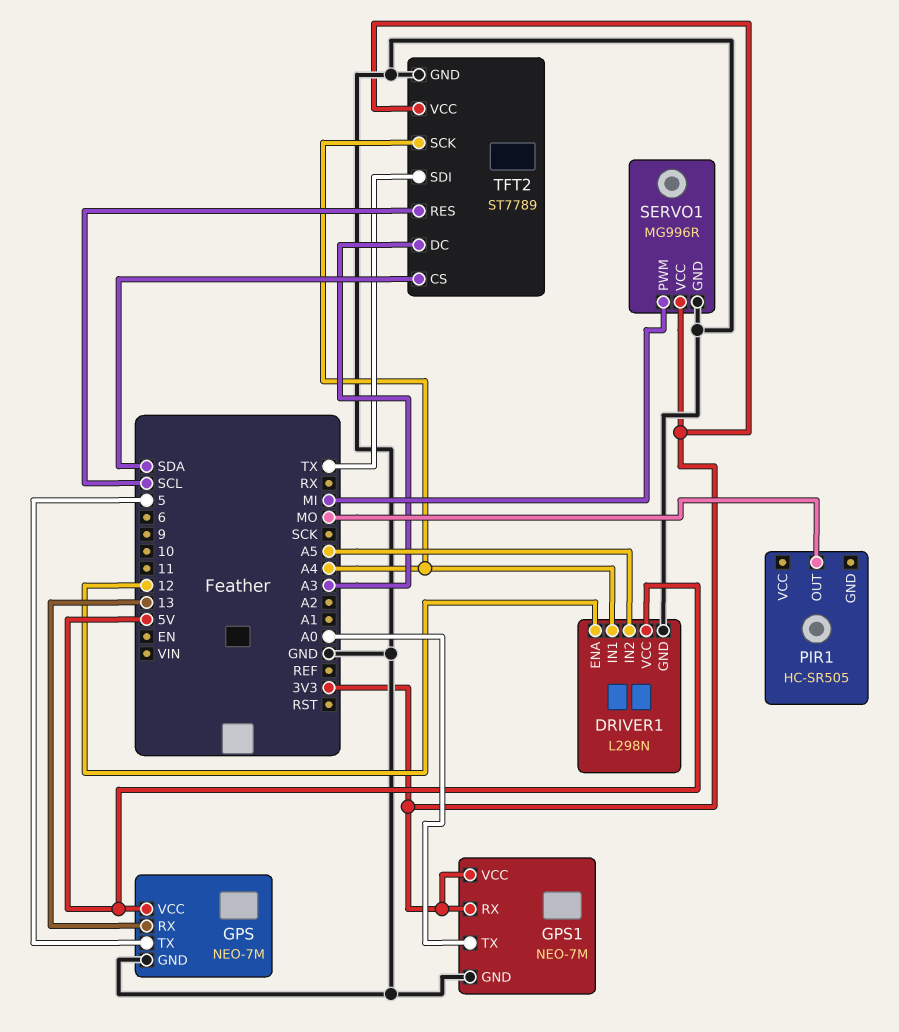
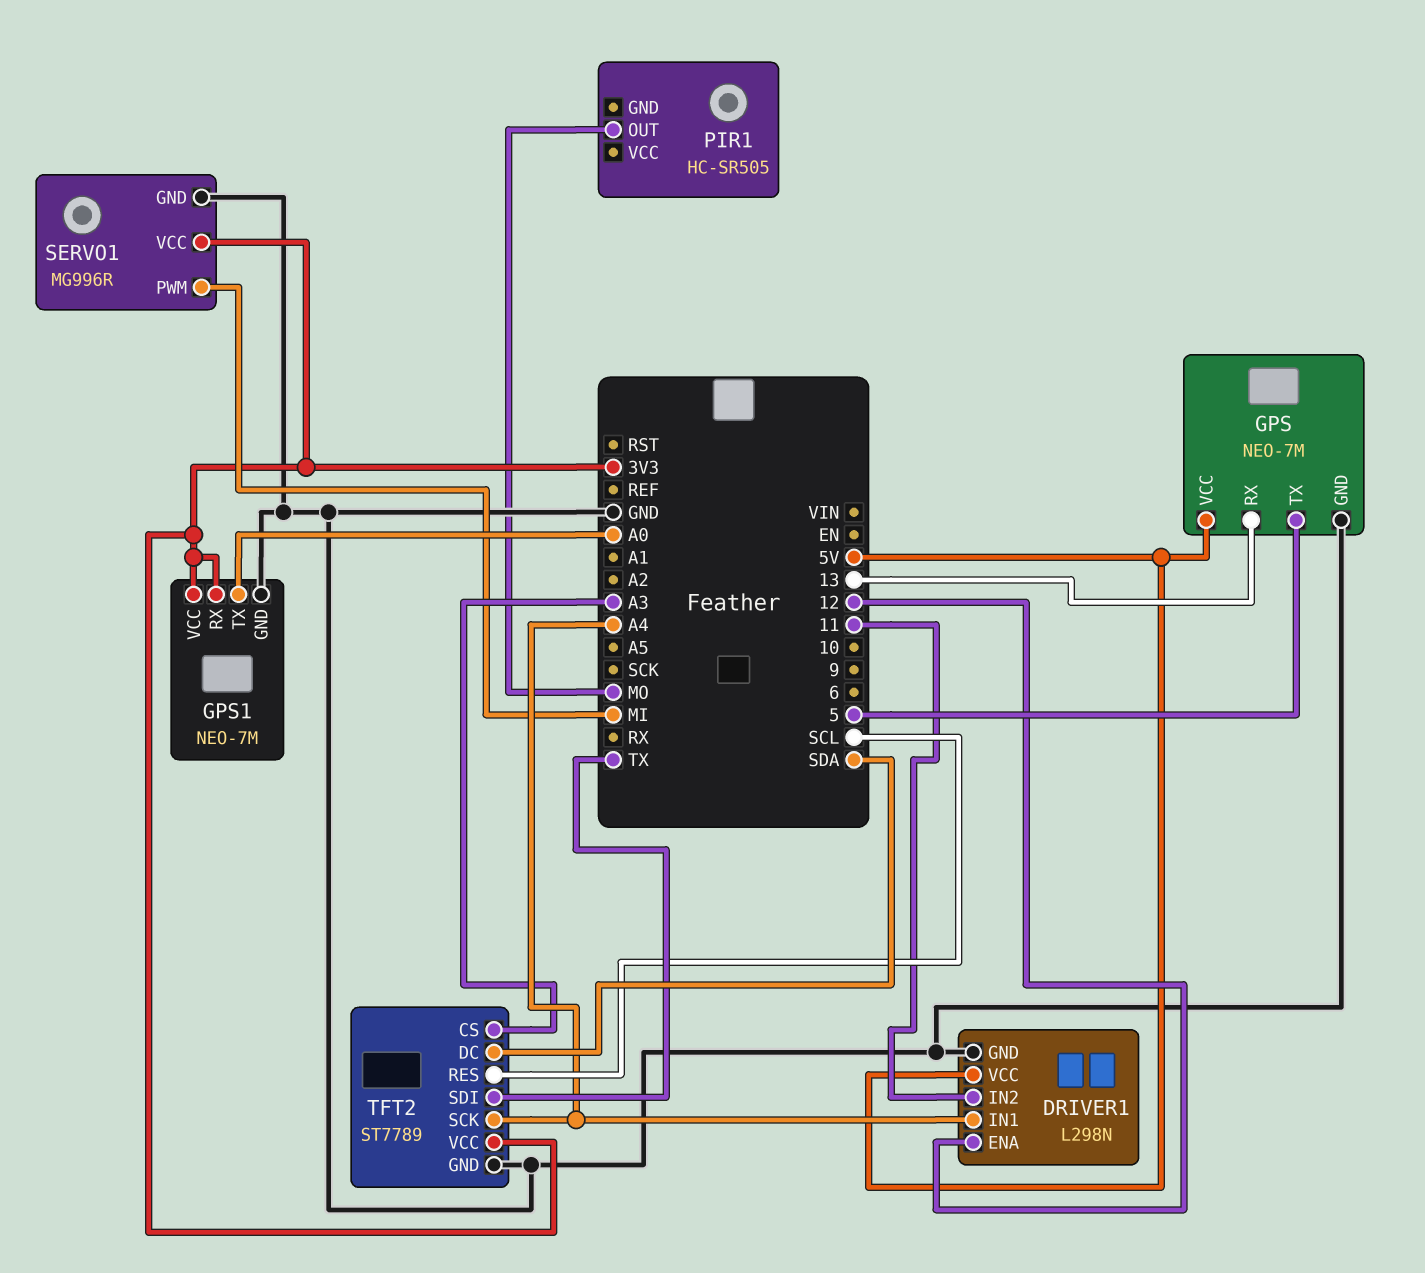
DRIVER1 pin IN2: A5 -> 11
TFT2 pin CS: SDA -> A3
TFT2 pin DC: A3 -> SDA

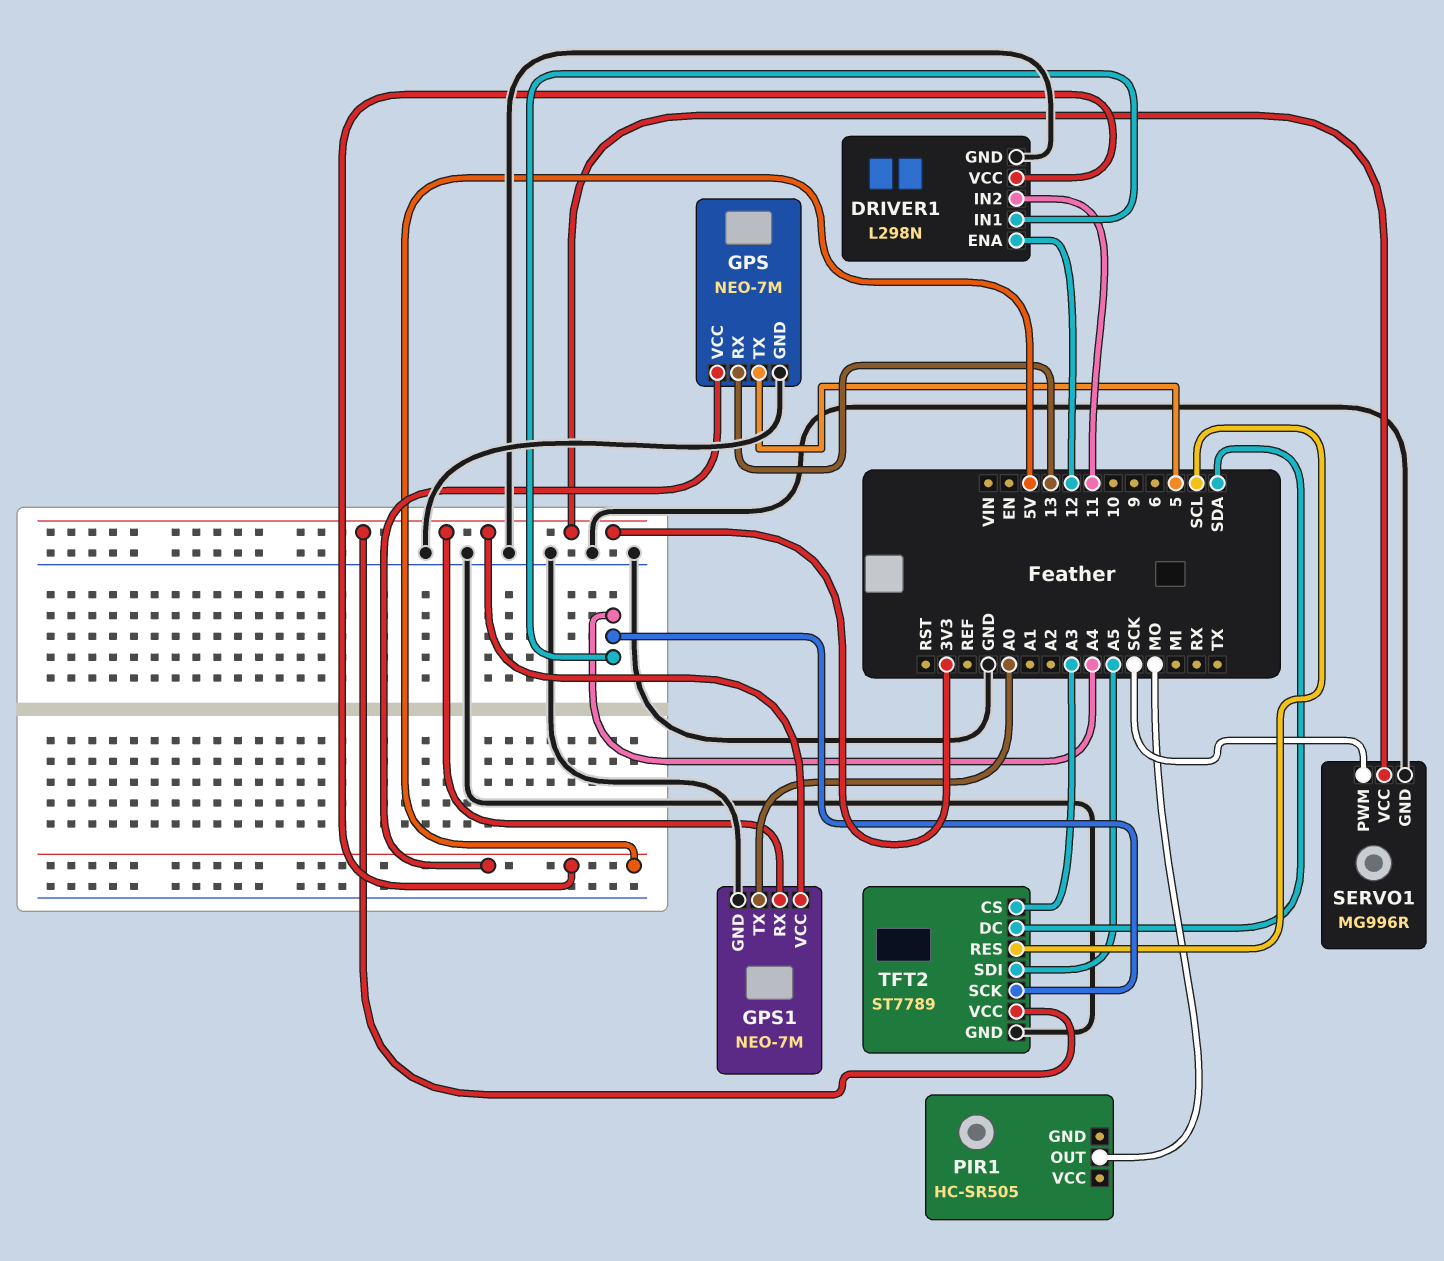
SERVO1 pin PWM: MI -> SCK
TFT2 pin SDI: TX -> A5

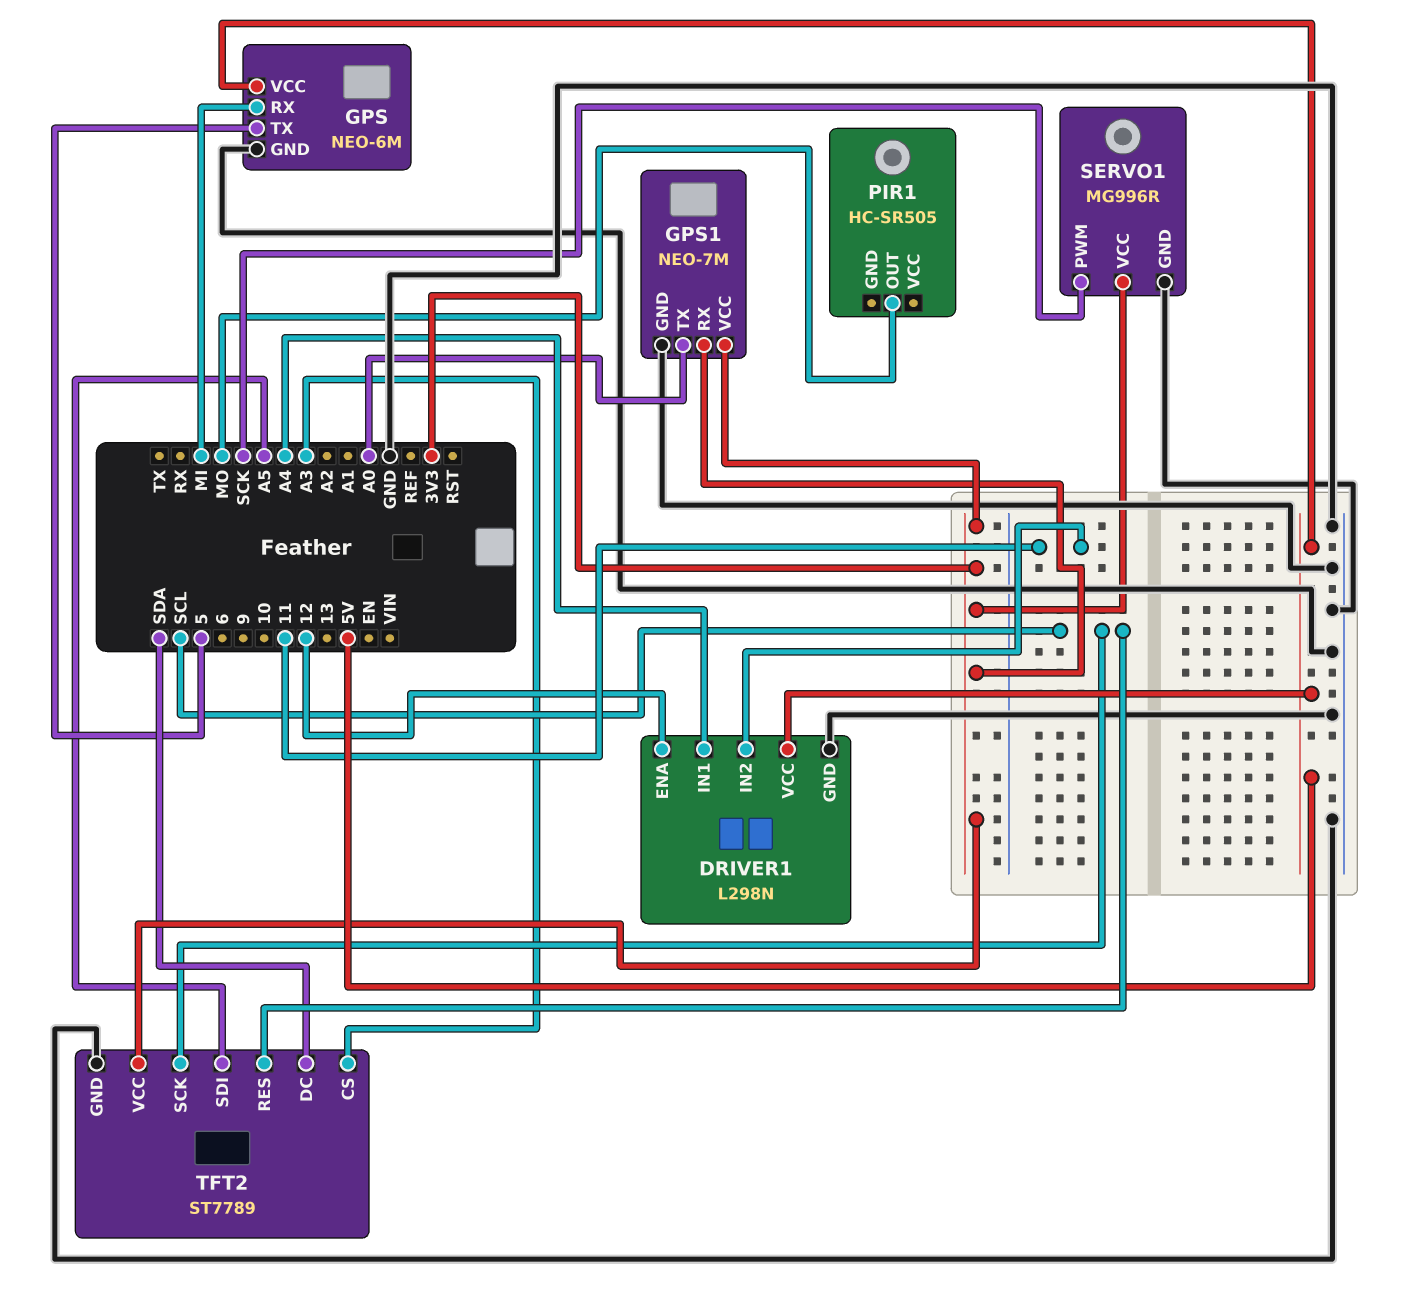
GPS: NEO-7M -> NEO-6M
GPS pin RX: 13 -> MI
TFT2 pin SCK: A4 -> SCL

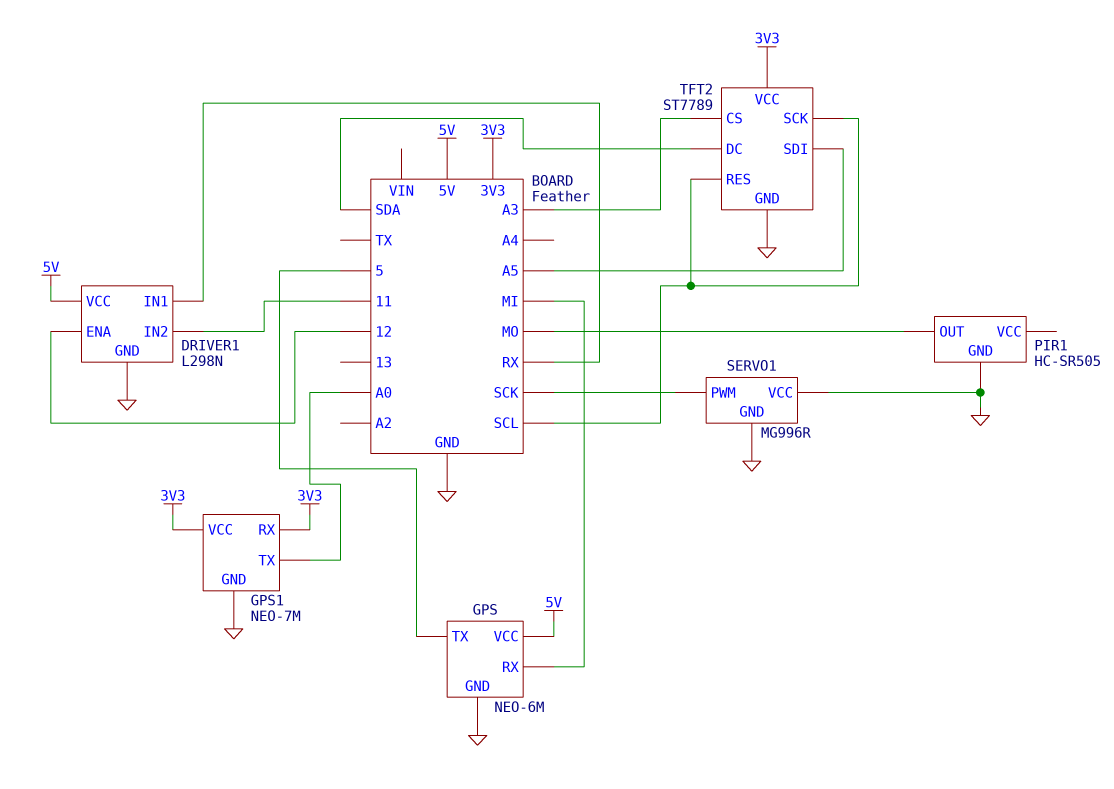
DRIVER1 pin IN1: A4 -> RX
PIR1 pin GND: none -> GND
SERVO1 pin VCC: 3V3 -> GND

